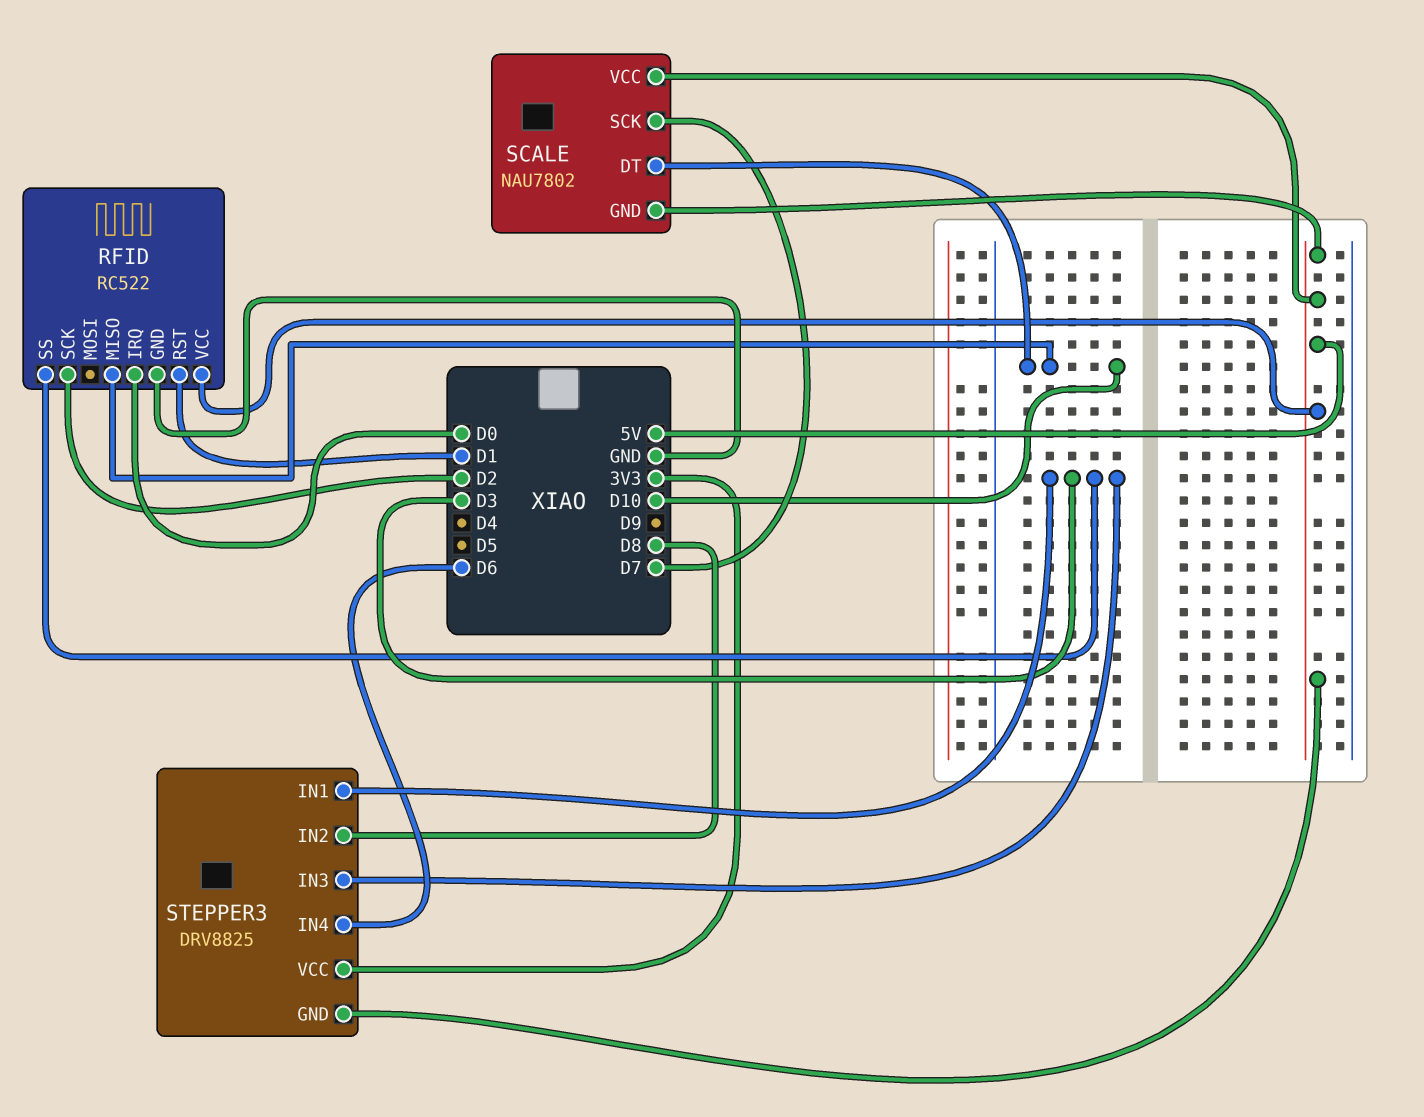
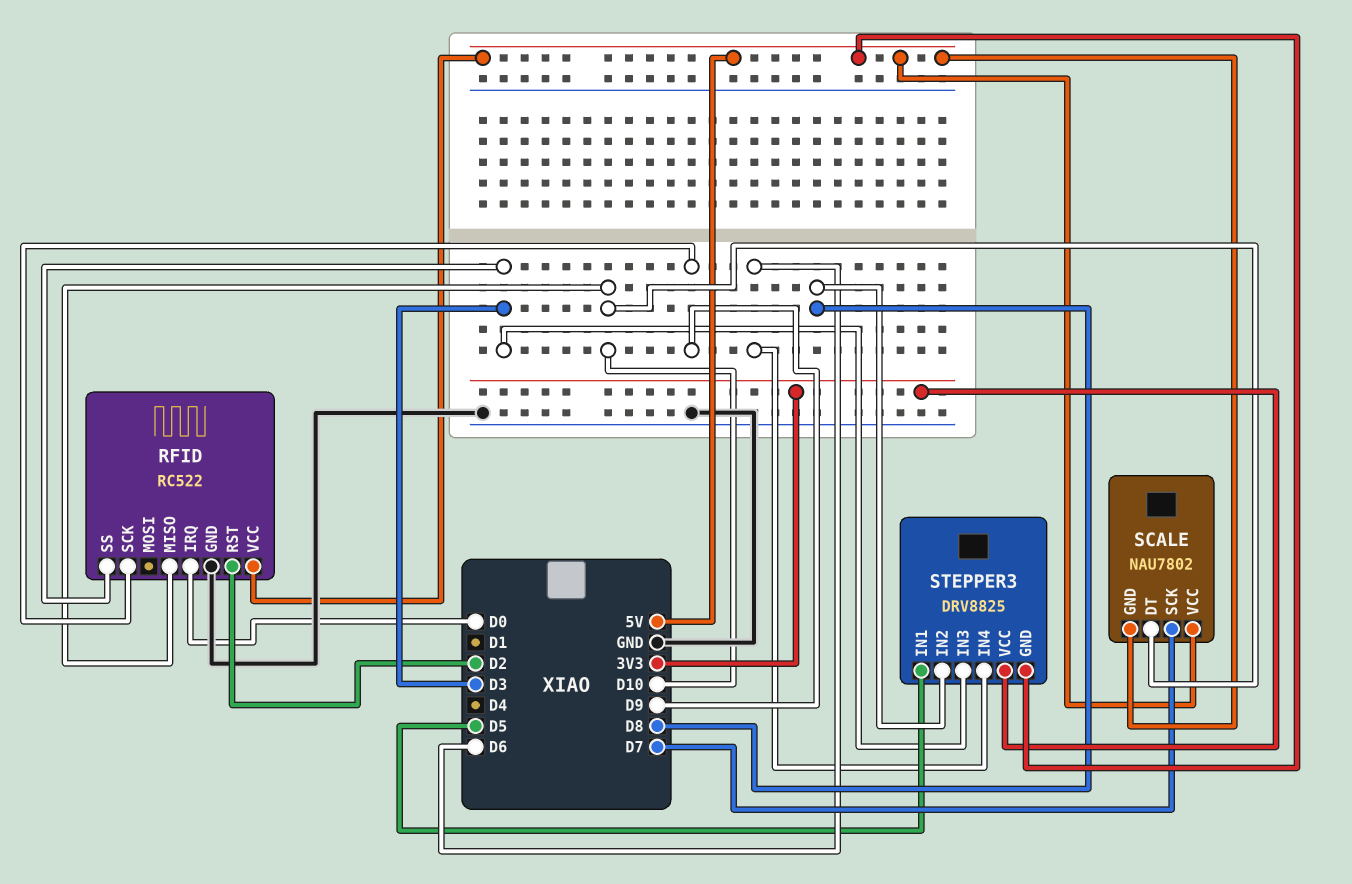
RFID pin RST: D1 -> D2
RFID pin SCK: D2 -> D9
STEPPER3 pin IN1: D3 -> D5

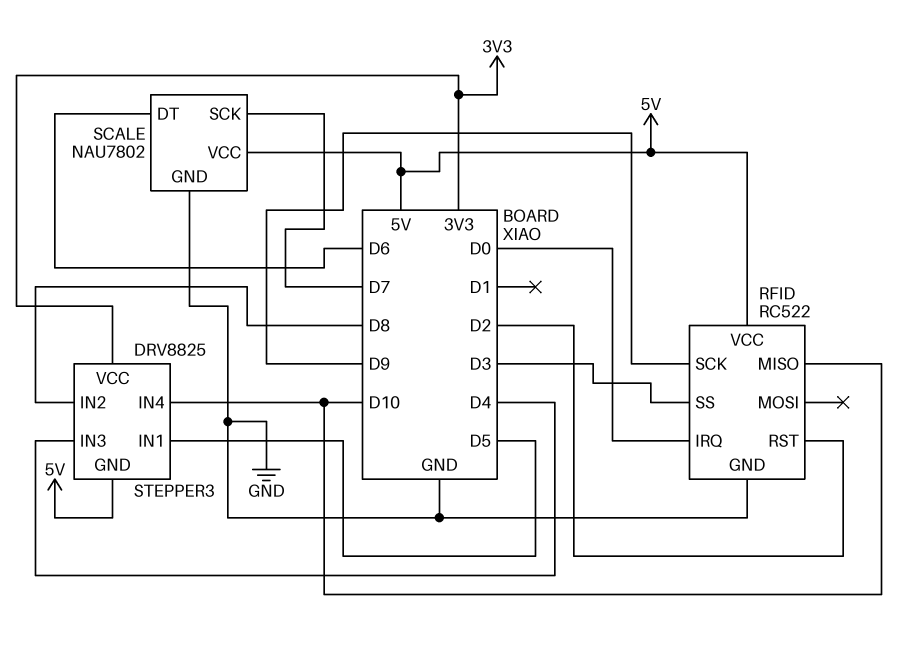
SCALE pin DT: D10 -> D6
SCALE pin GND: 5V -> GND
STEPPER3 pin IN3: D3 -> D4
STEPPER3 pin IN4: D6 -> D10

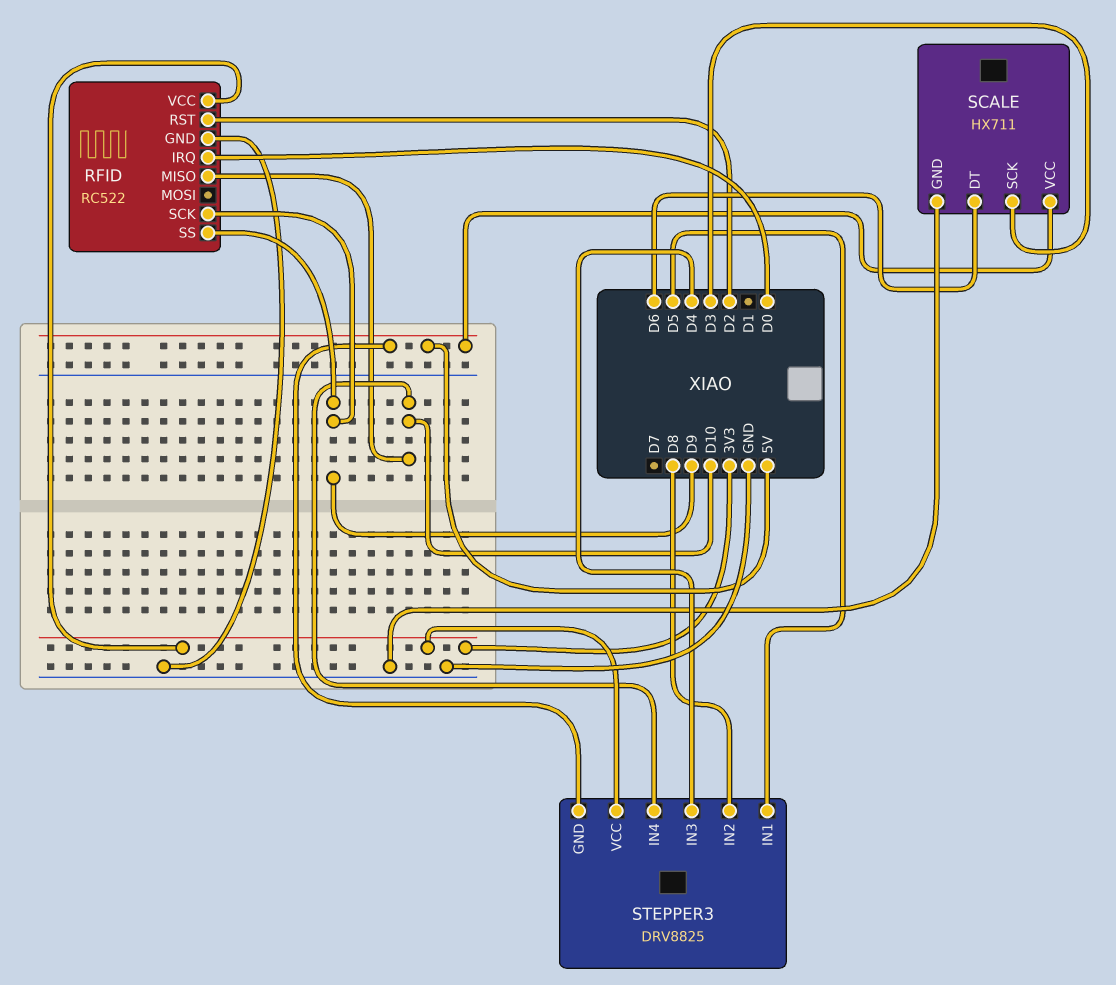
RFID pin SS: D3 -> D9
RFID pin VCC: 5V -> 3V3
SCALE: NAU7802 -> HX711
SCALE pin SCK: D7 -> D3

